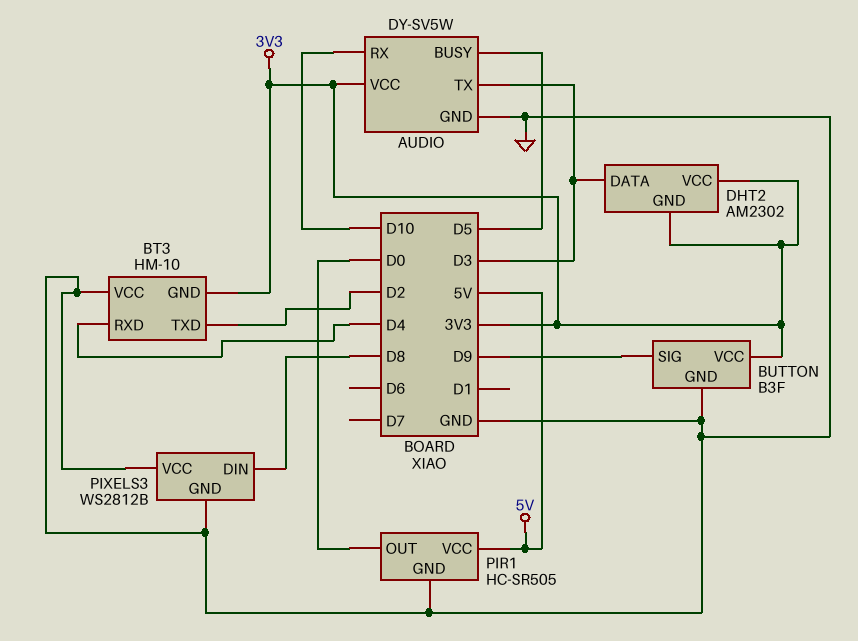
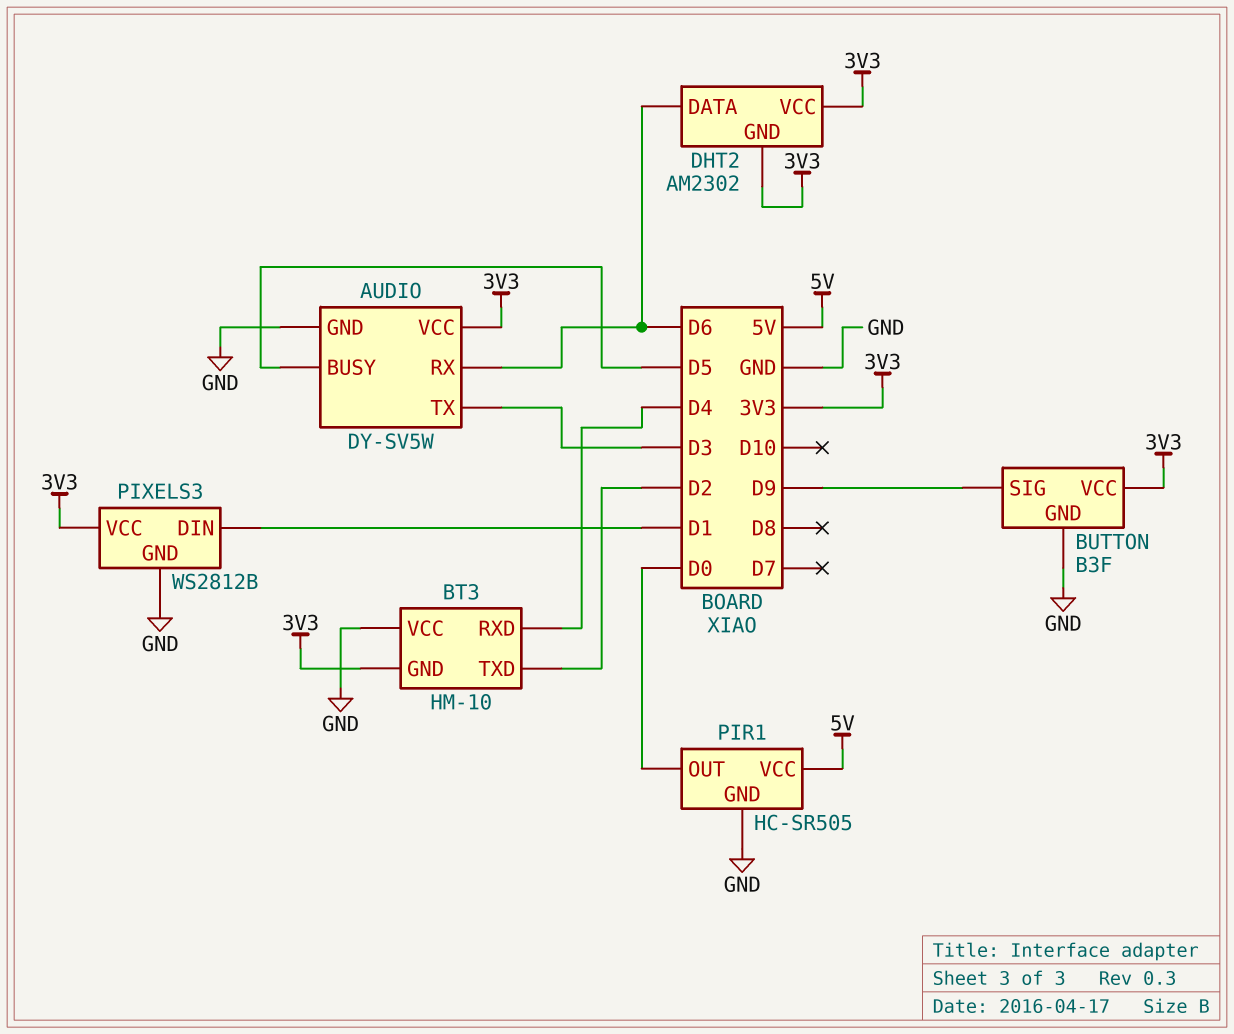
AUDIO pin RX: D10 -> D6
DHT2 pin DATA: D3 -> D6
PIXELS3 pin DIN: D8 -> D1
PIXELS3 pin VCC: GND -> 3V3

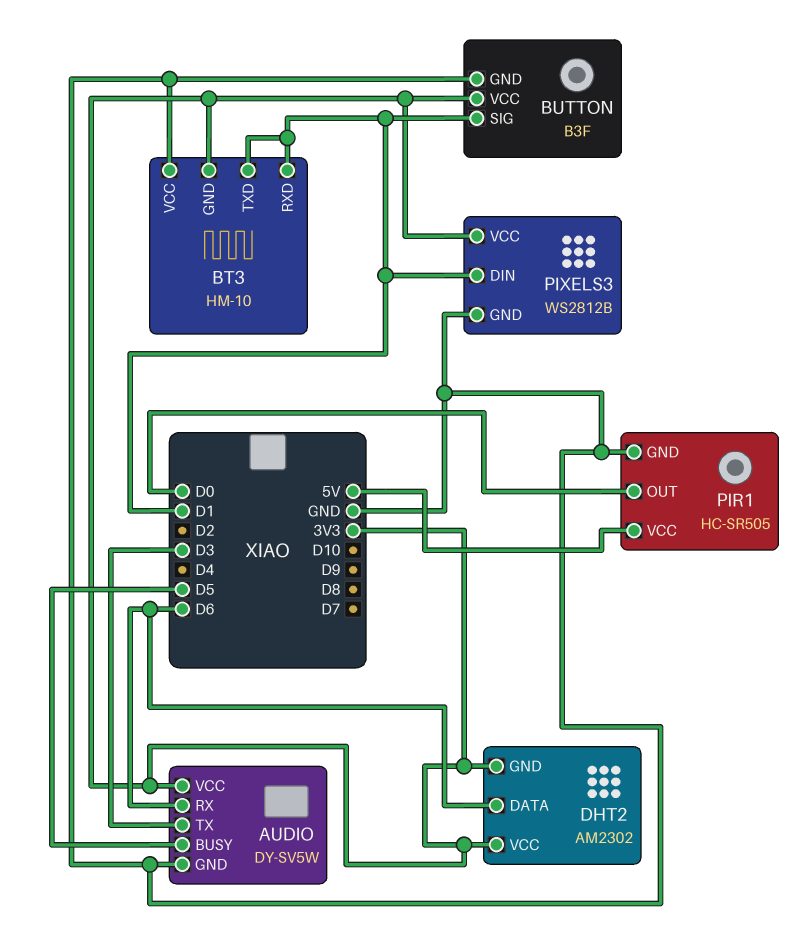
BT3 pin RXD: D4 -> D1
BT3 pin TXD: D2 -> D1
BUTTON pin SIG: D9 -> D1

